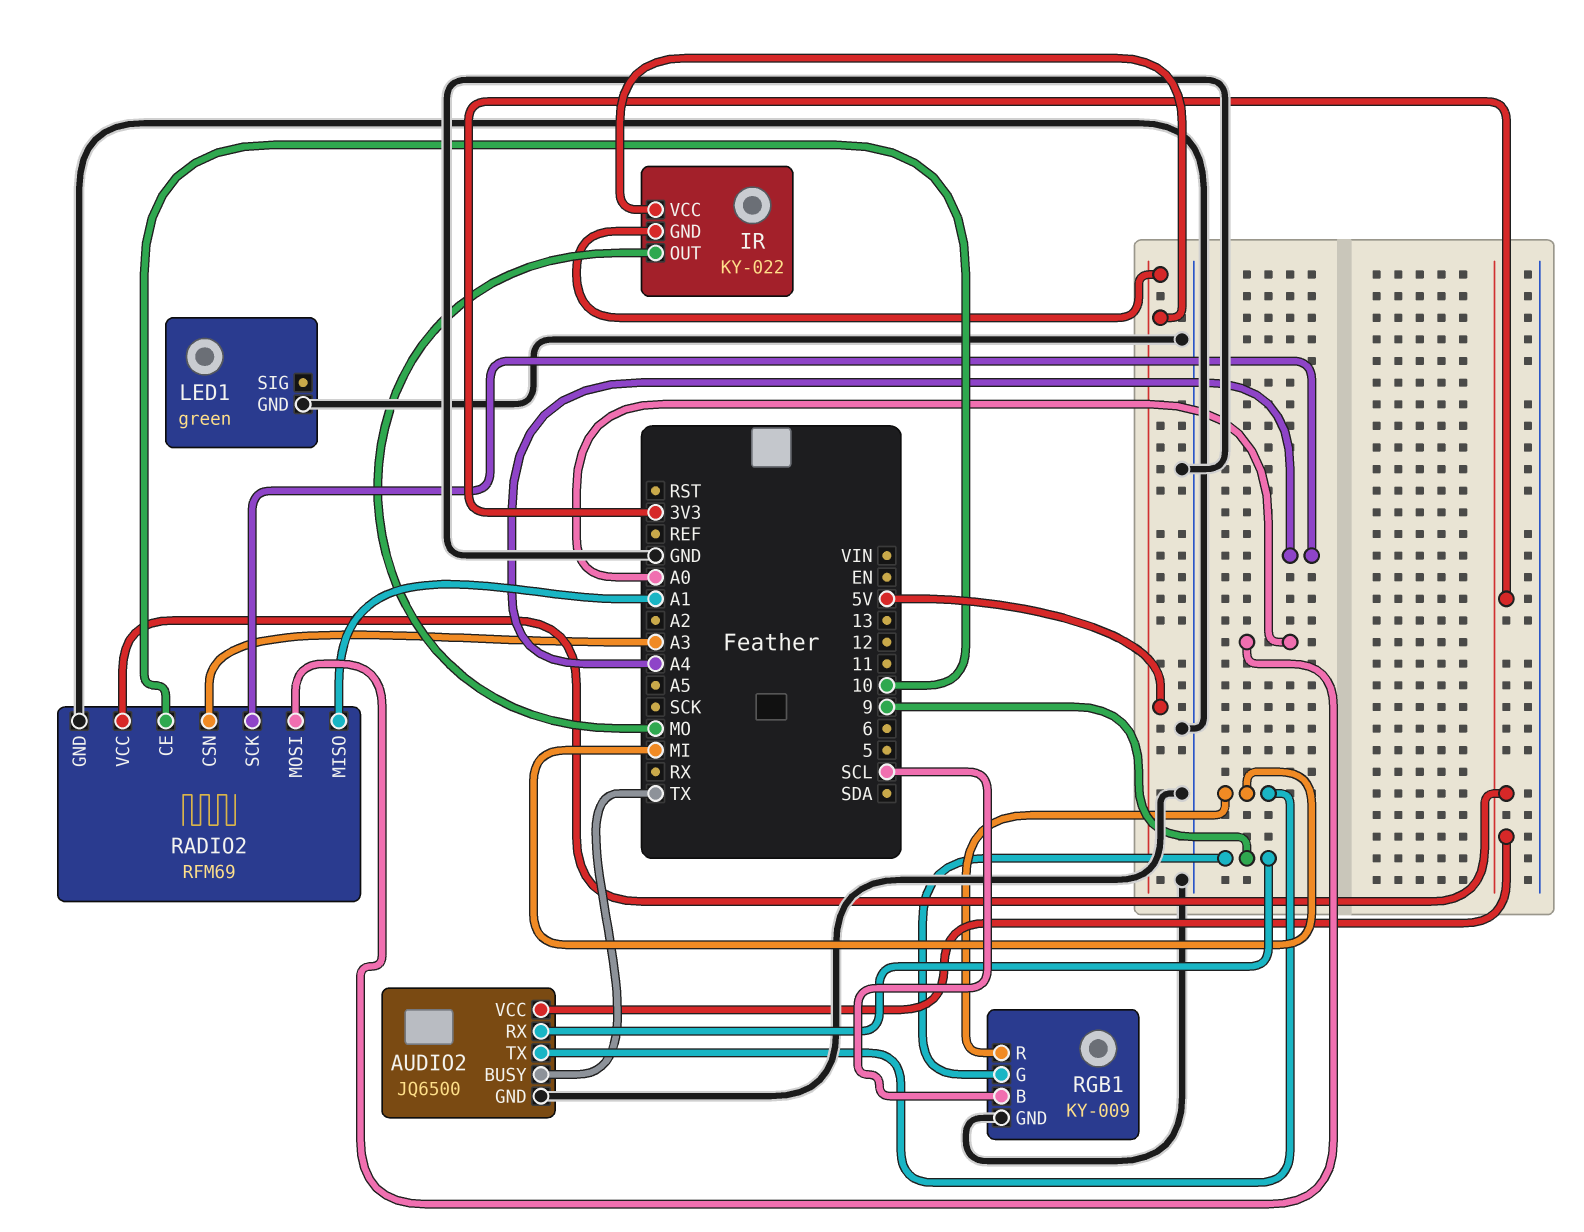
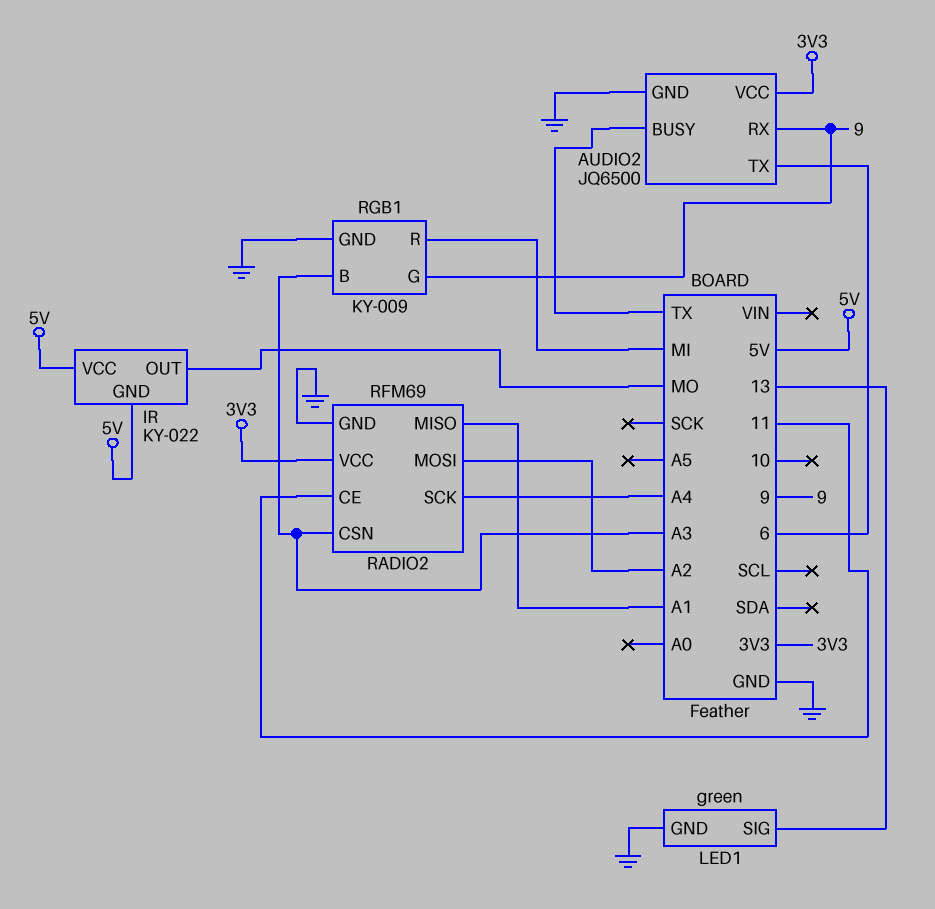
AUDIO2 pin TX: MI -> 6
LED1 pin SIG: none -> 13
RADIO2 pin CE: 10 -> 11
RADIO2 pin MOSI: A0 -> A2
RGB1 pin B: SCL -> A3

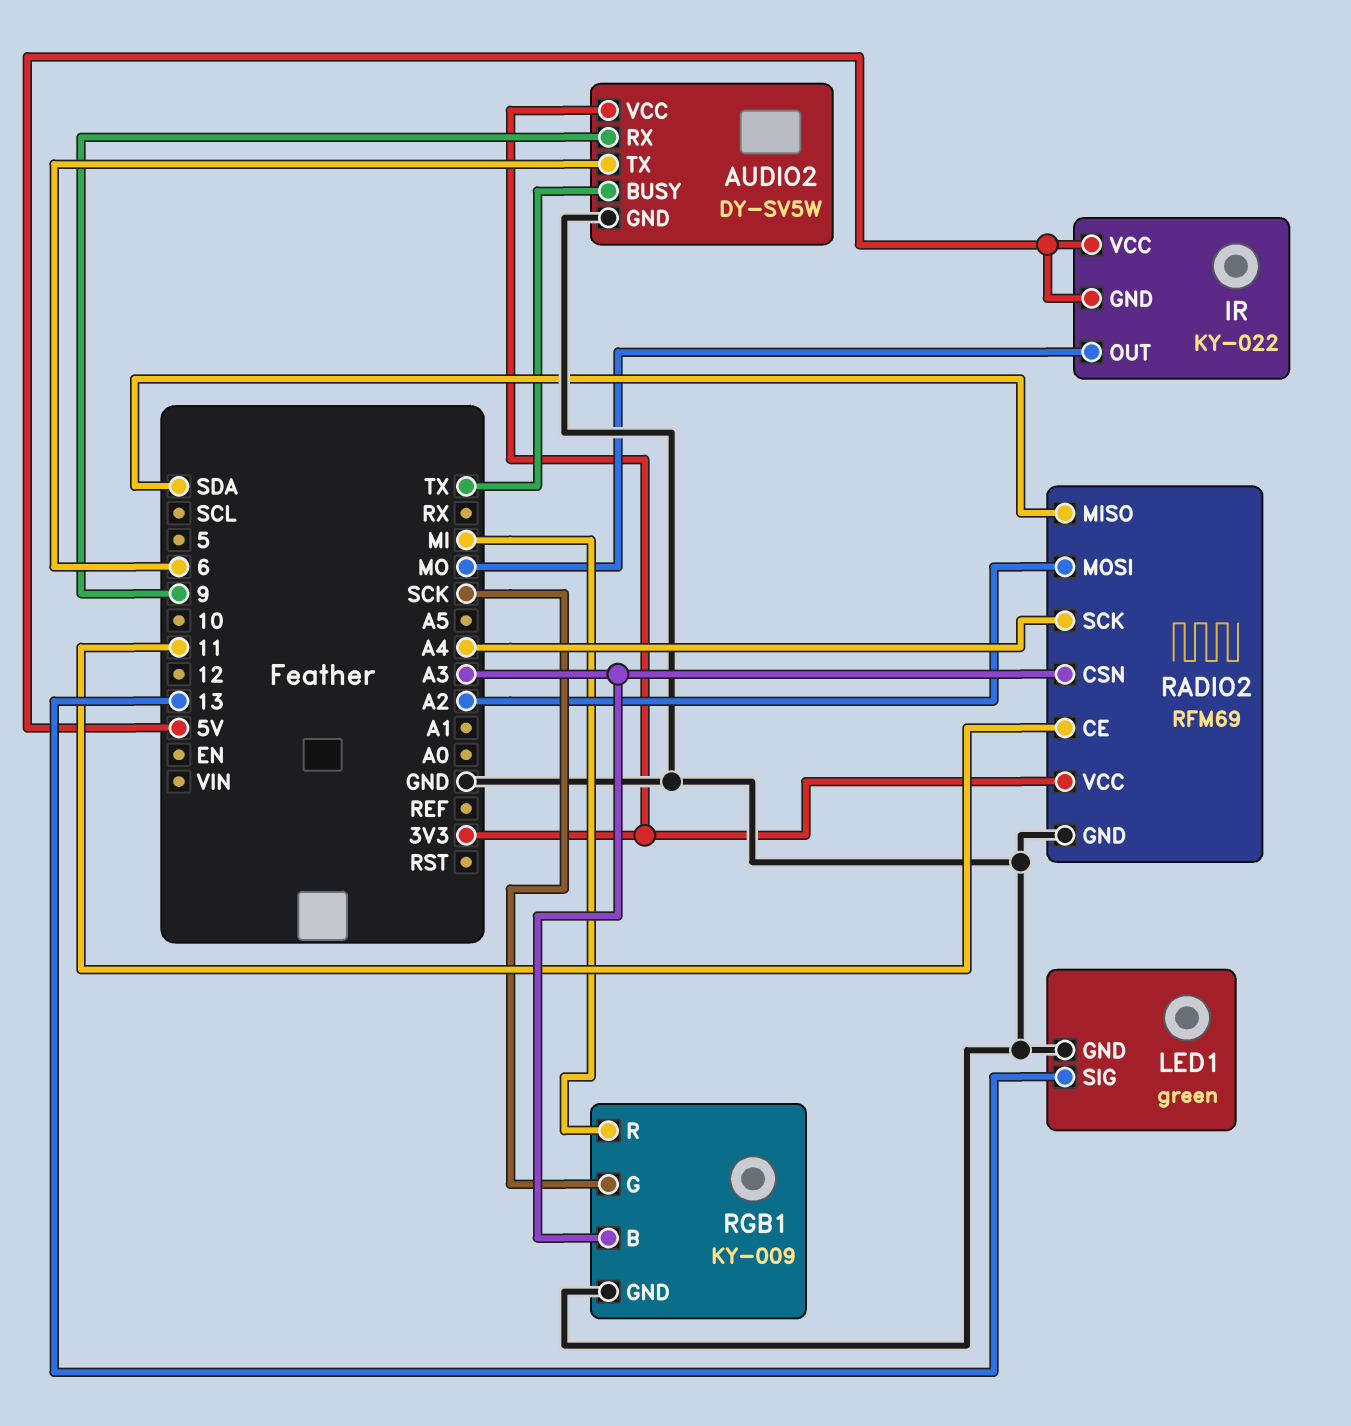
AUDIO2: JQ6500 -> DY-SV5W
RADIO2 pin MISO: A1 -> SDA
RGB1 pin G: 9 -> SCK

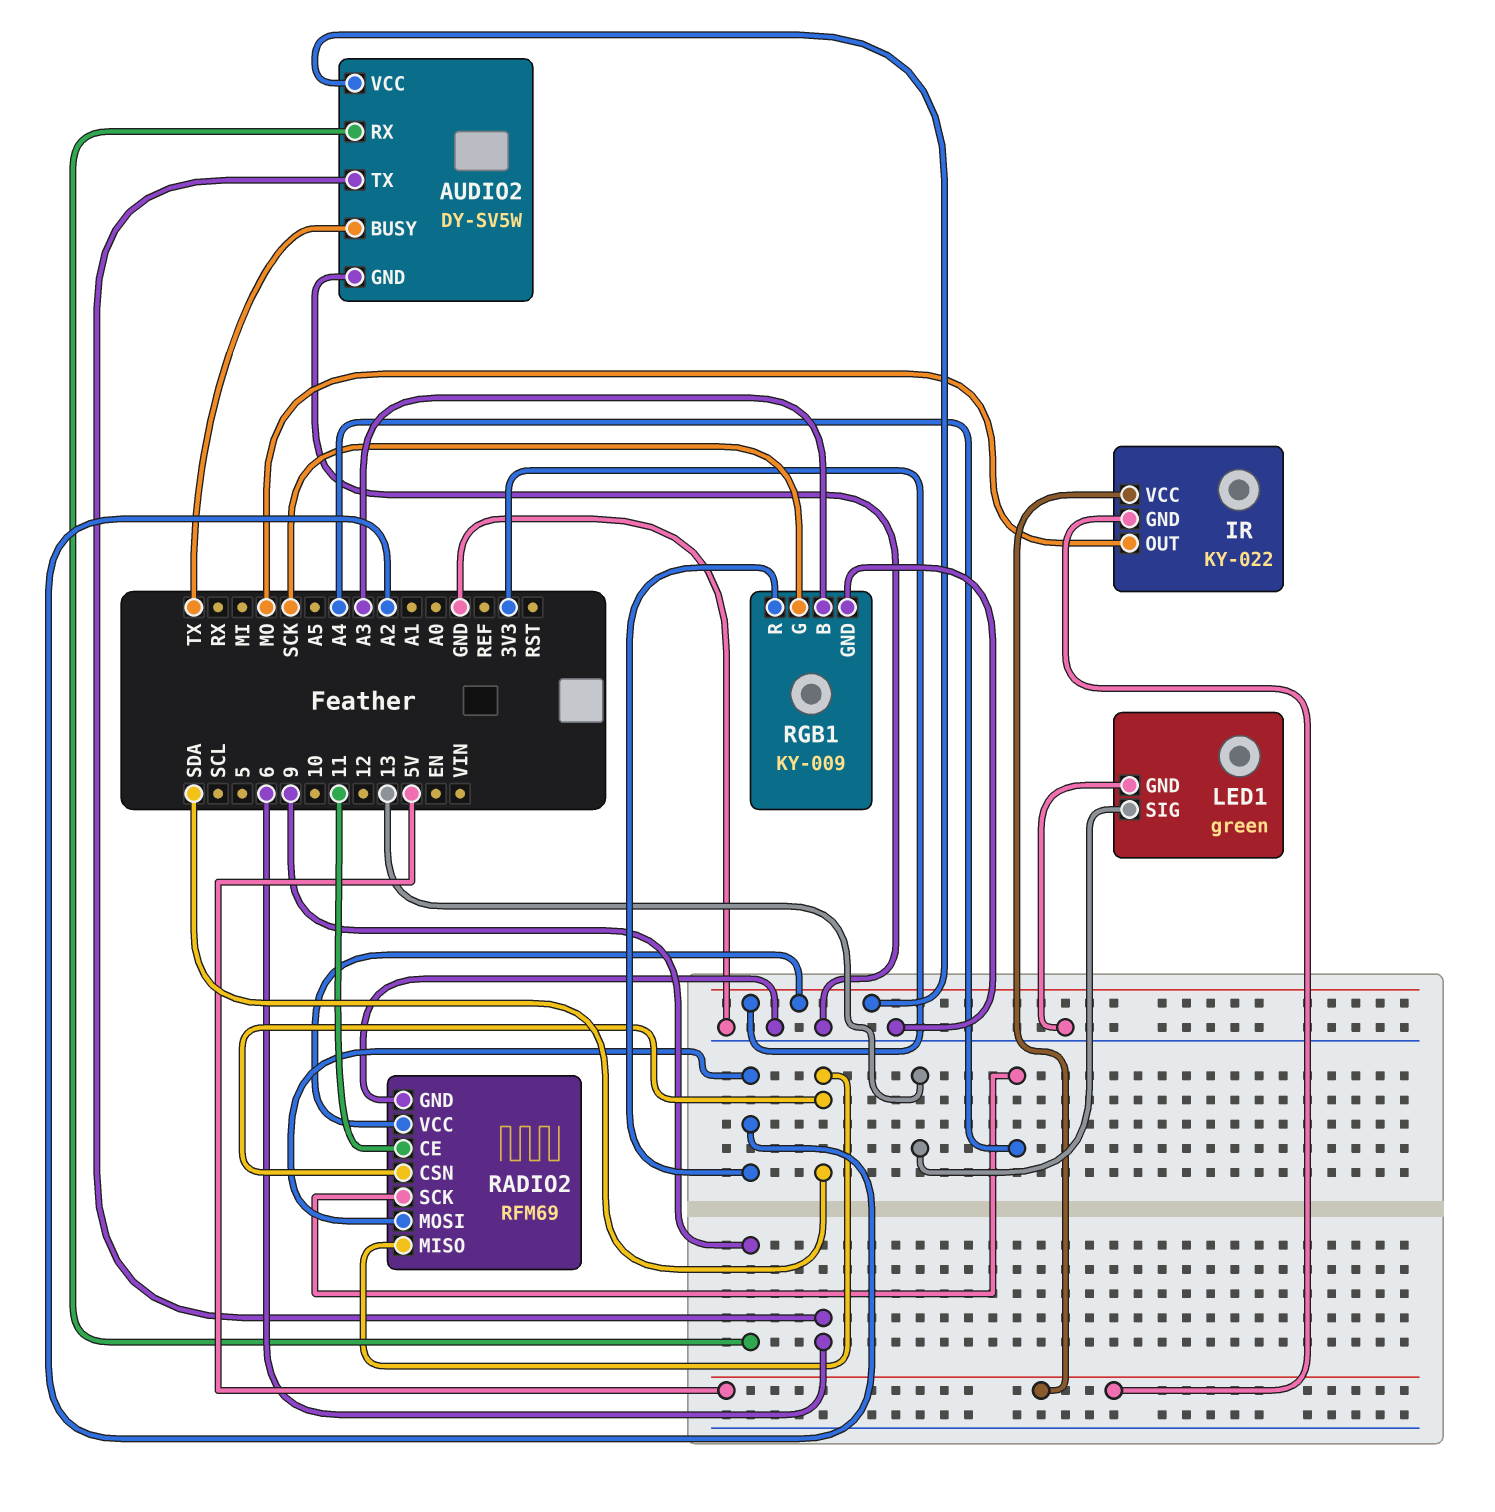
RADIO2 pin CSN: A3 -> SDA
RGB1 pin R: MI -> A2

